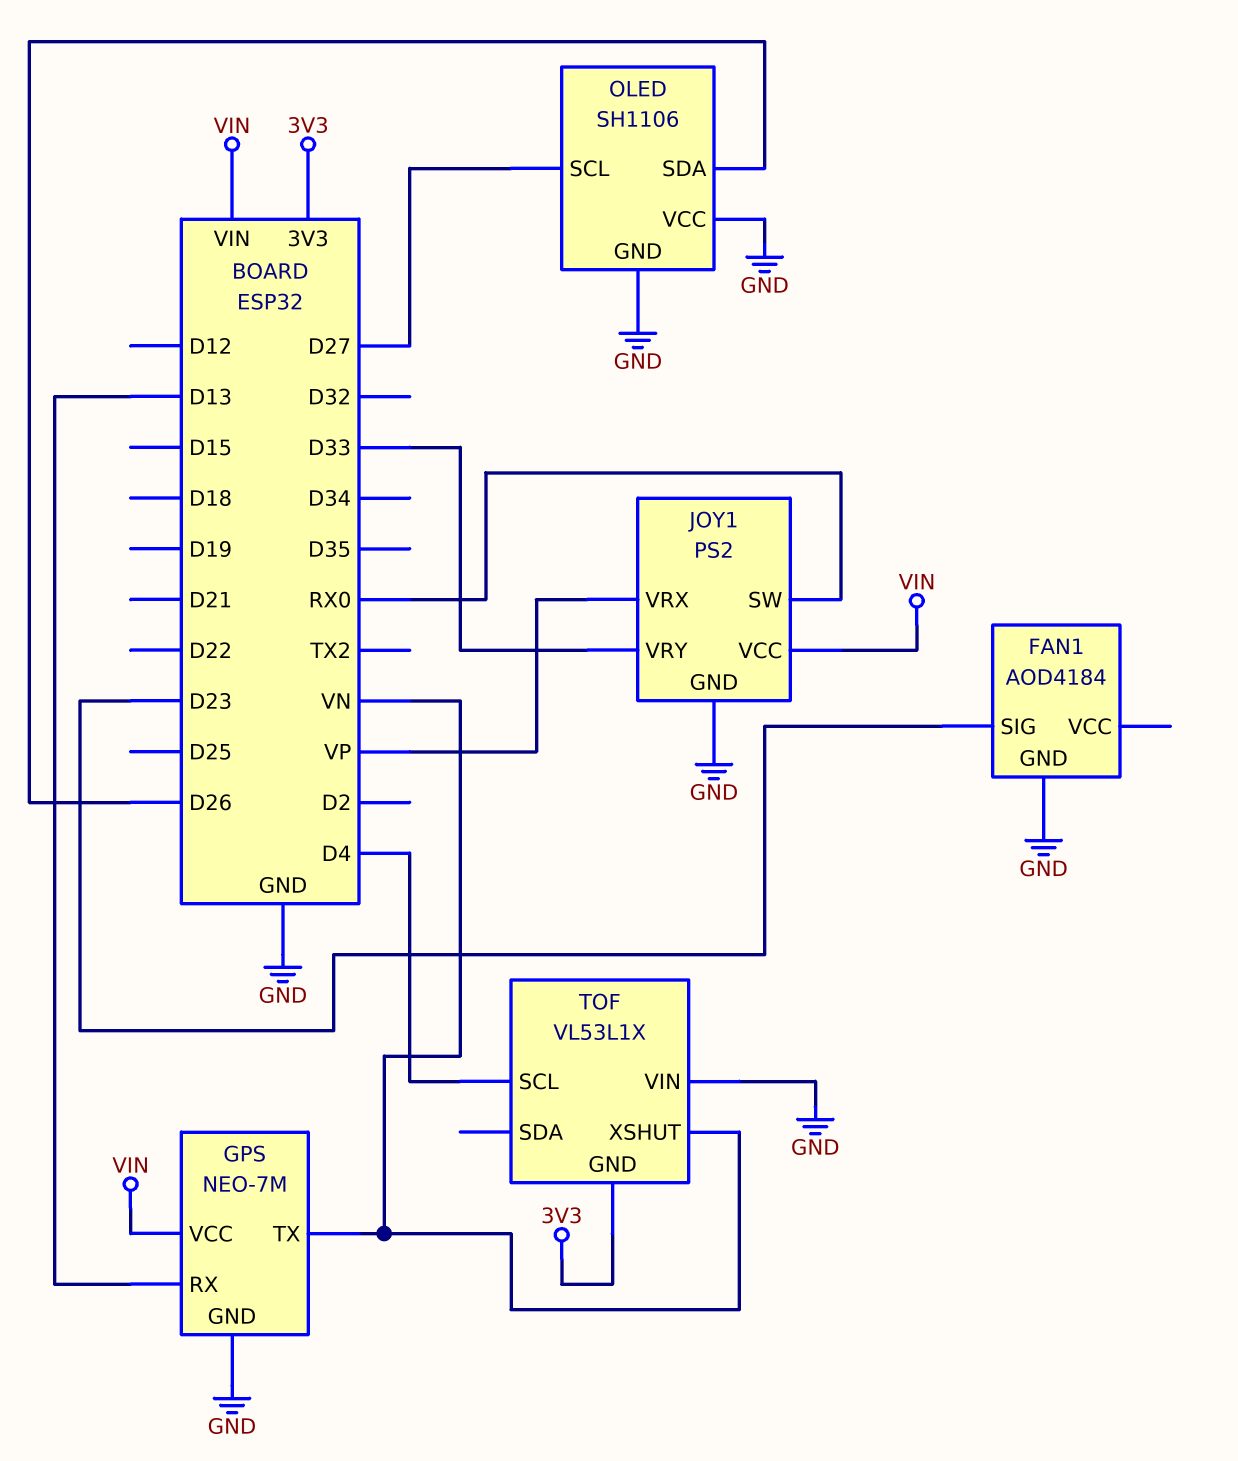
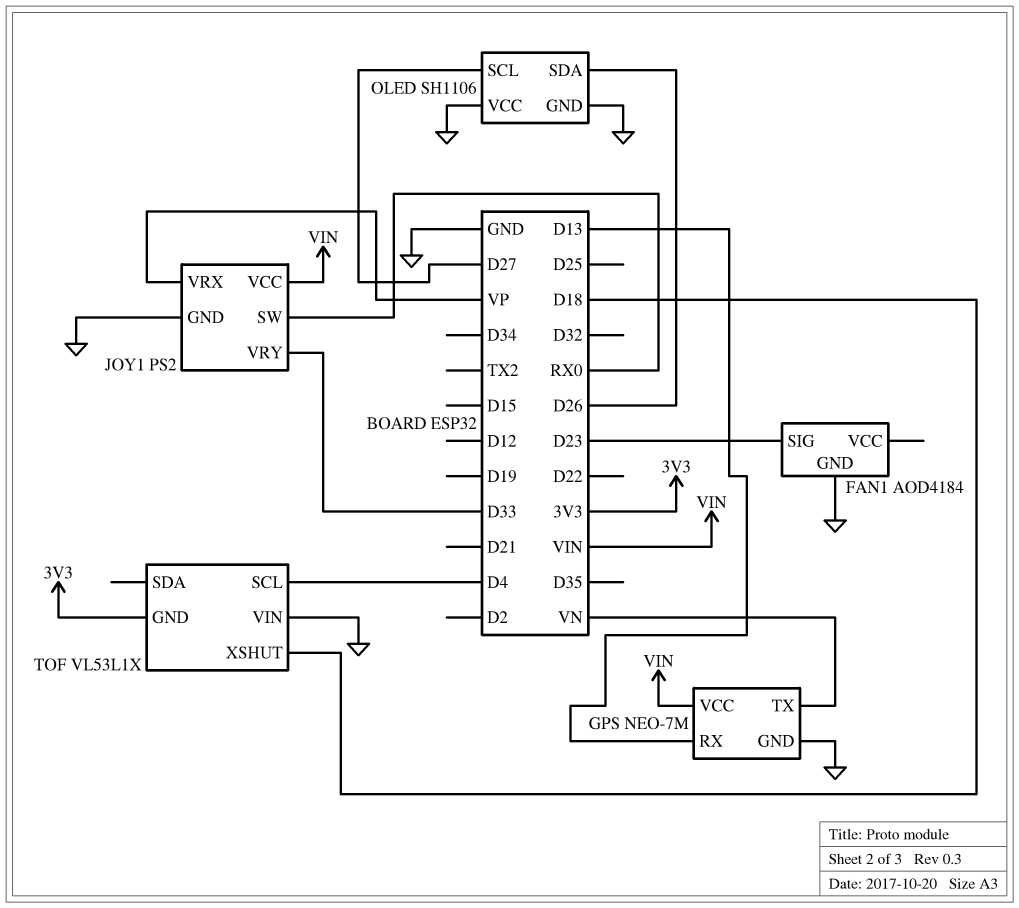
TOF pin XSHUT: VN -> D18

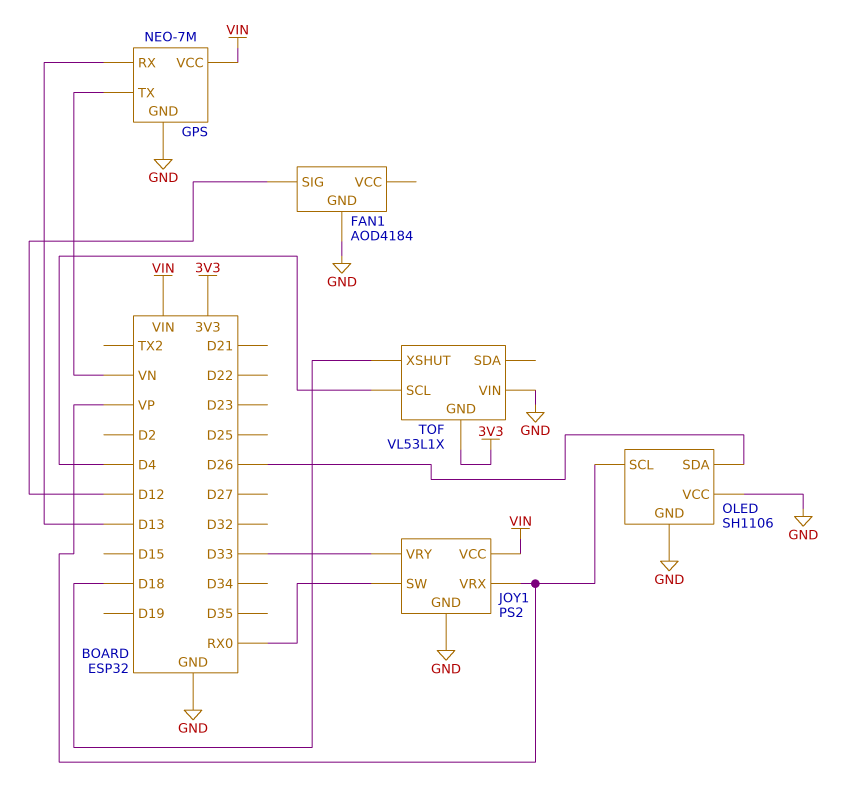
FAN1 pin SIG: D23 -> D12
OLED pin SCL: D27 -> VP

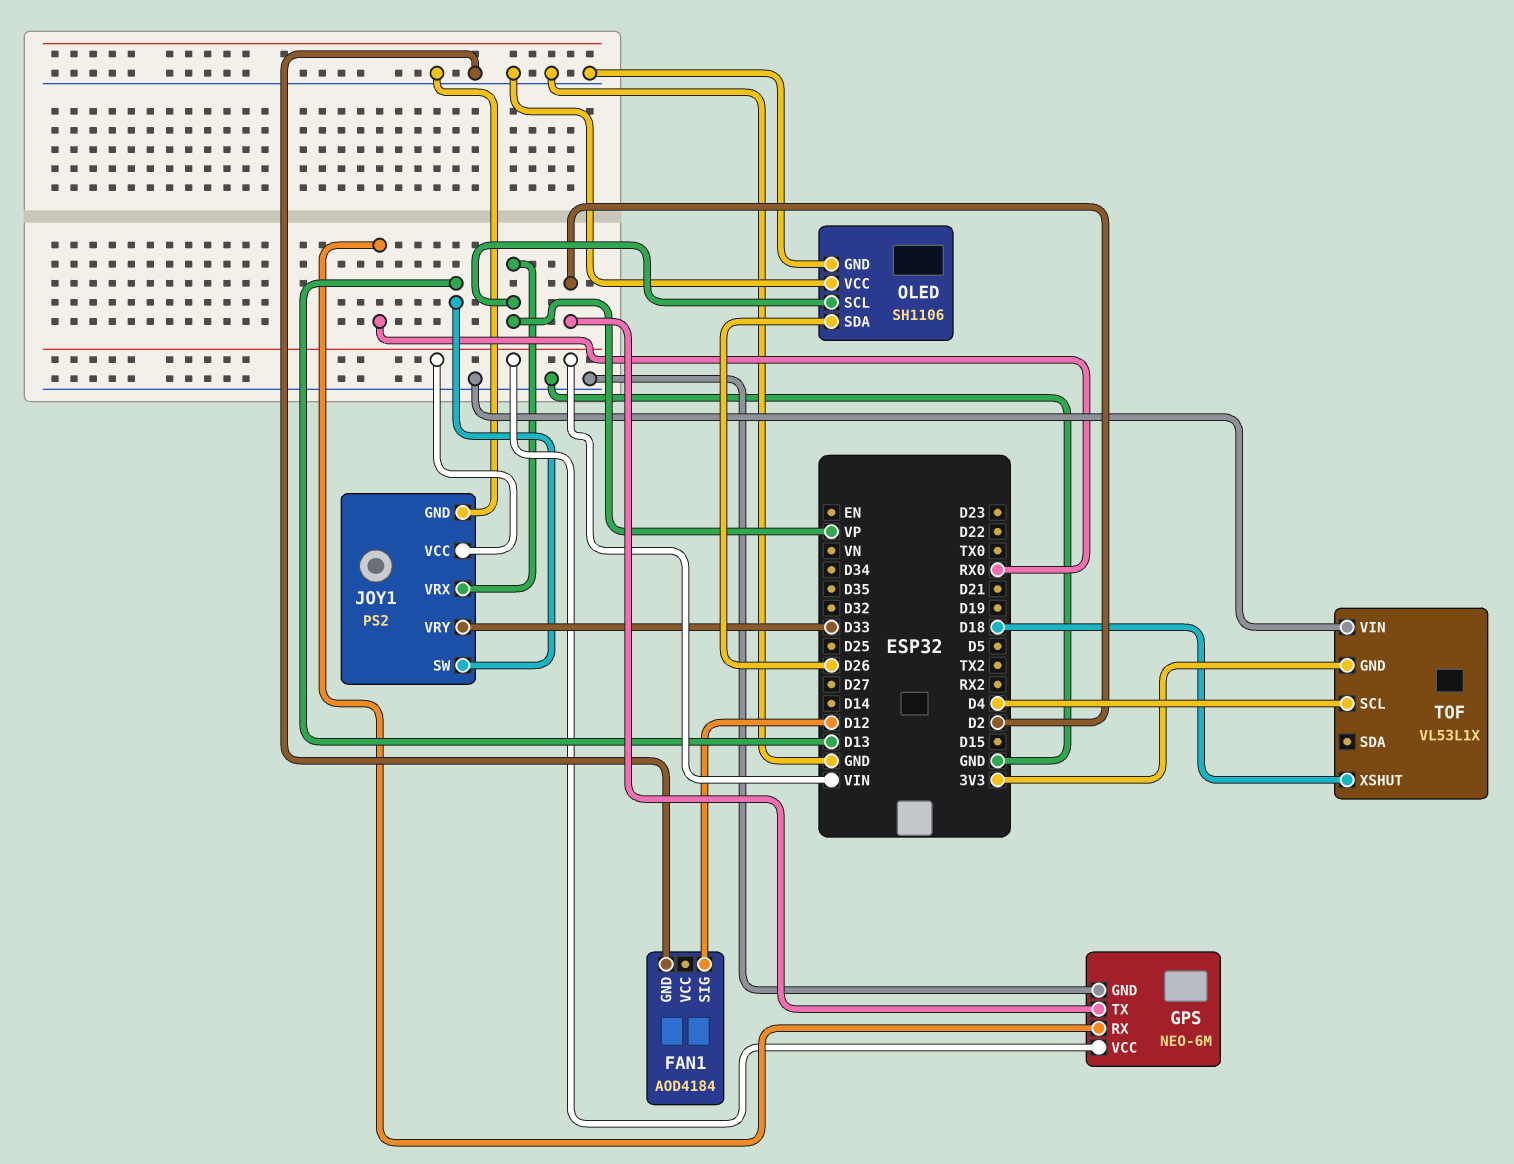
GPS: NEO-7M -> NEO-6M
GPS pin RX: D13 -> RX0
GPS pin TX: VN -> D2
JOY1 pin SW: RX0 -> D13

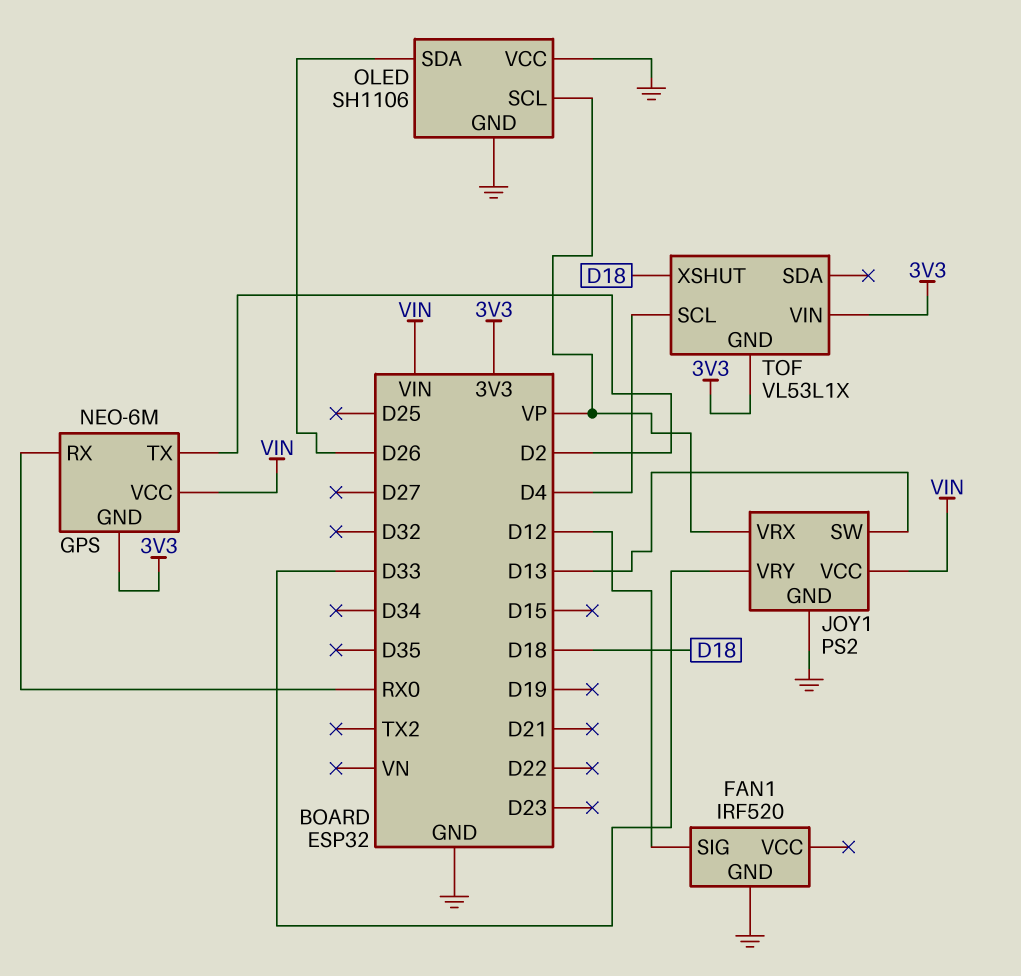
FAN1: AOD4184 -> IRF520
GPS pin GND: GND -> 3V3
TOF pin VIN: GND -> 3V3

